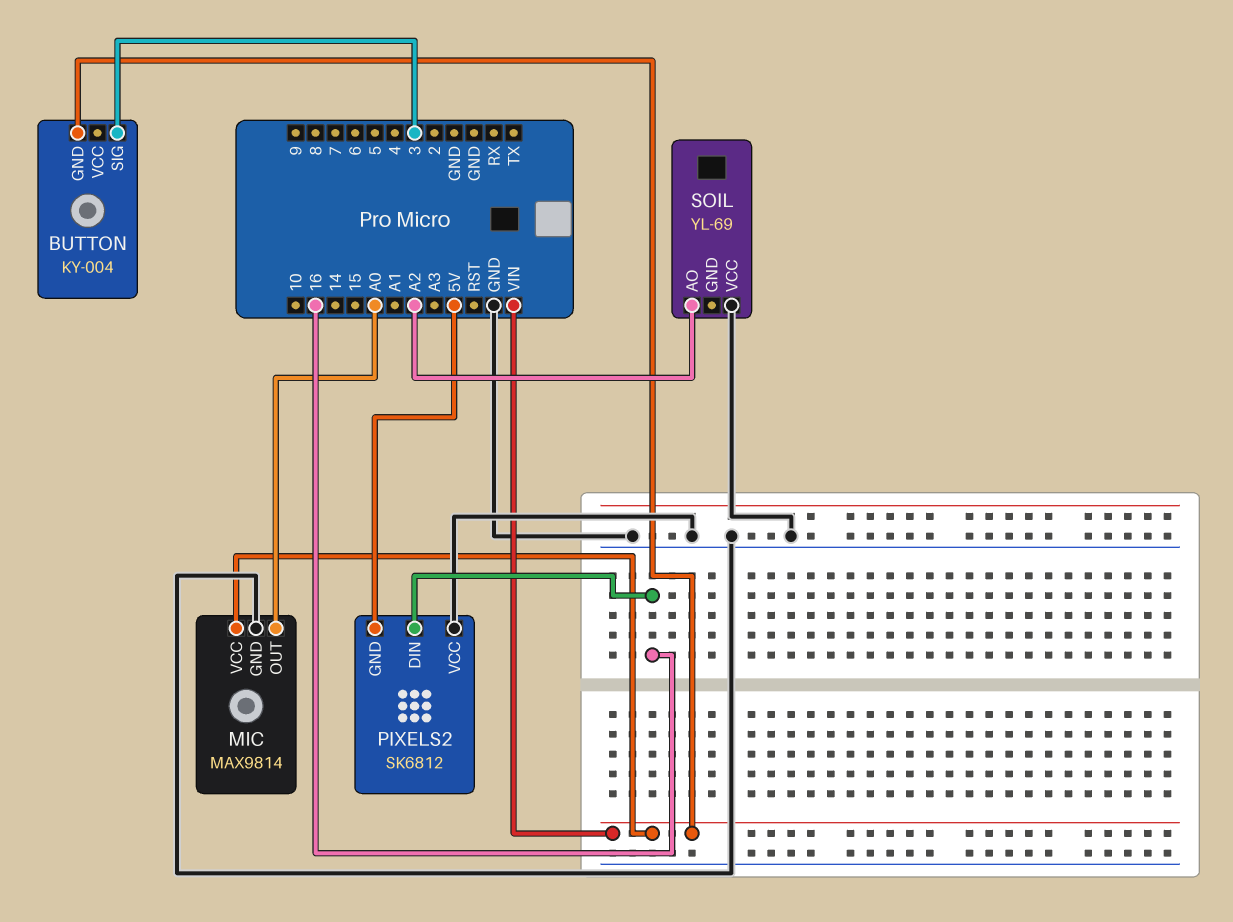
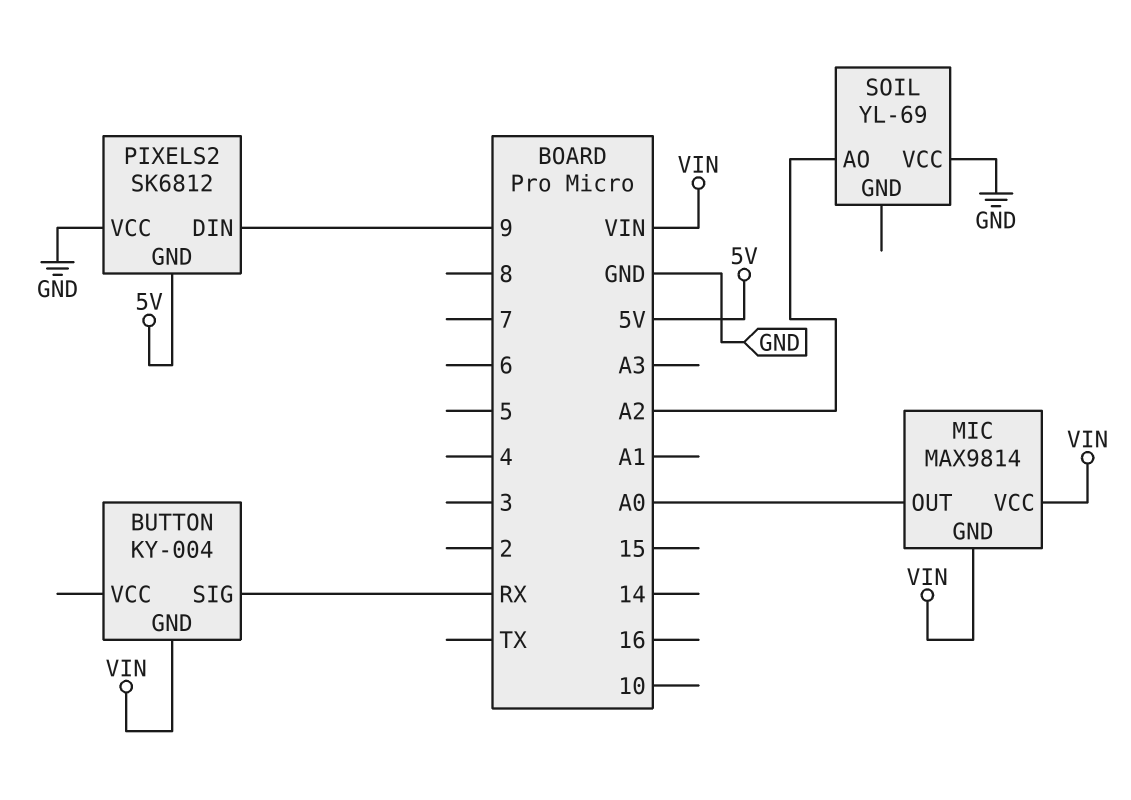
BUTTON pin SIG: 3 -> RX
MIC pin GND: GND -> VIN
PIXELS2 pin DIN: 16 -> 9

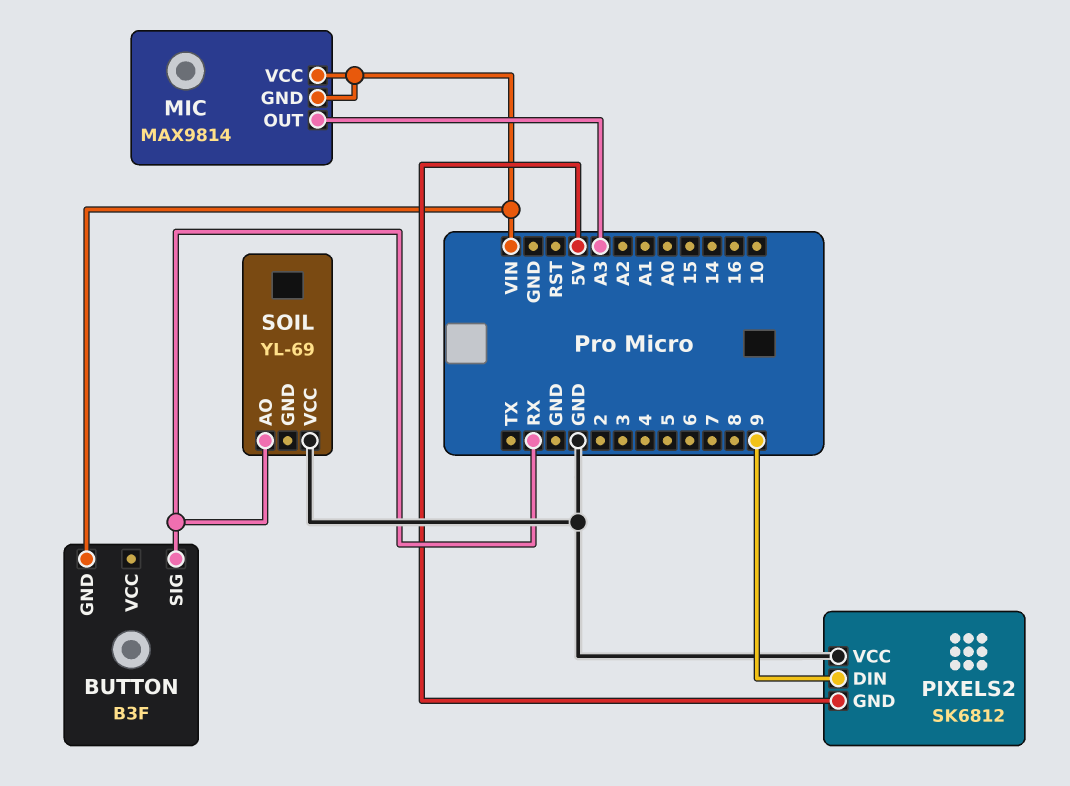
BUTTON: KY-004 -> B3F
MIC pin OUT: A0 -> A3
SOIL pin AO: A2 -> RX

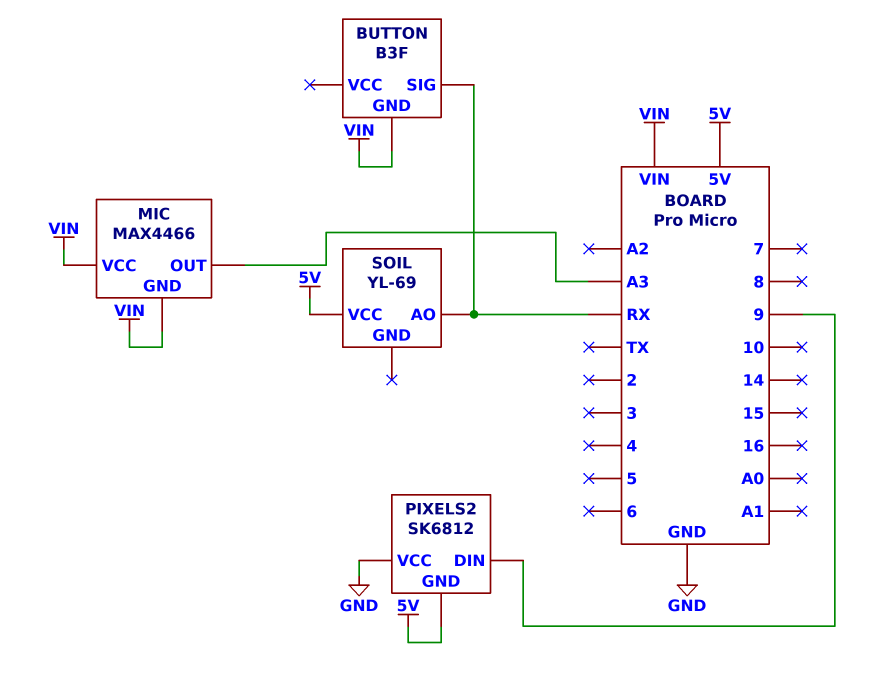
MIC: MAX9814 -> MAX4466
SOIL pin VCC: GND -> 5V

